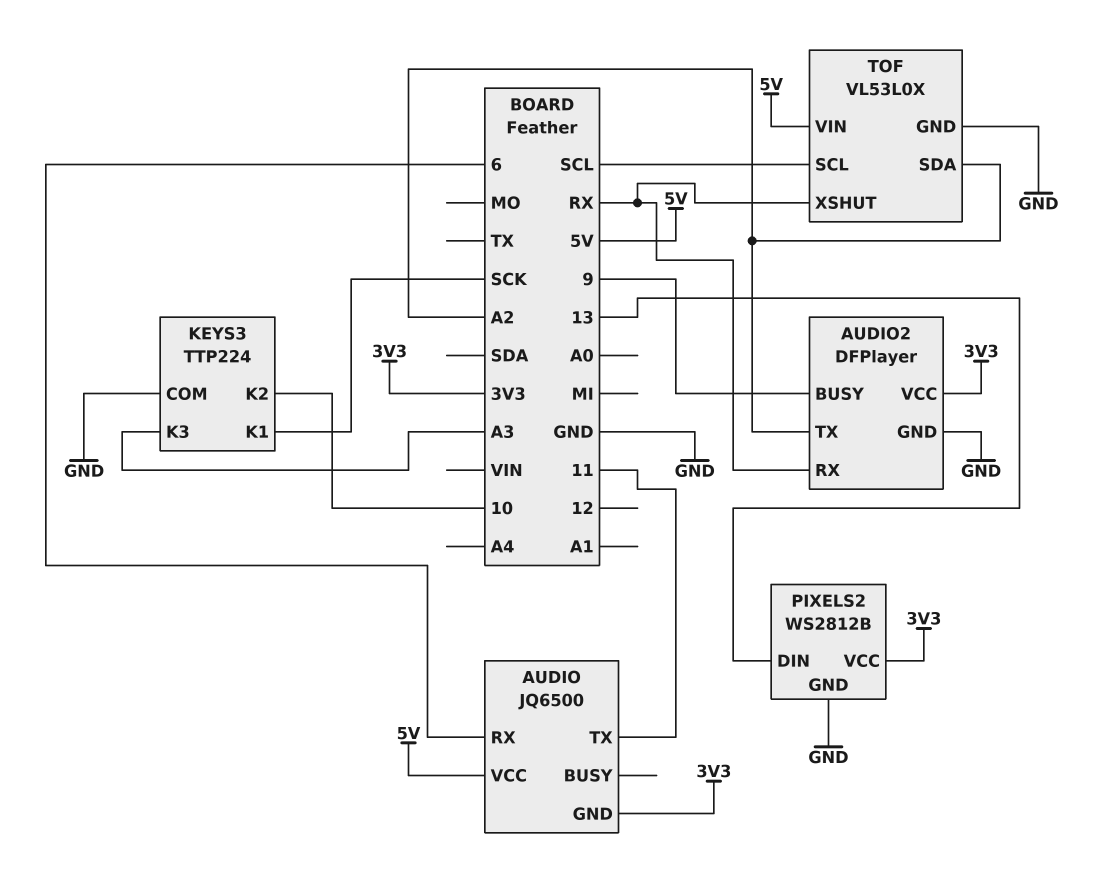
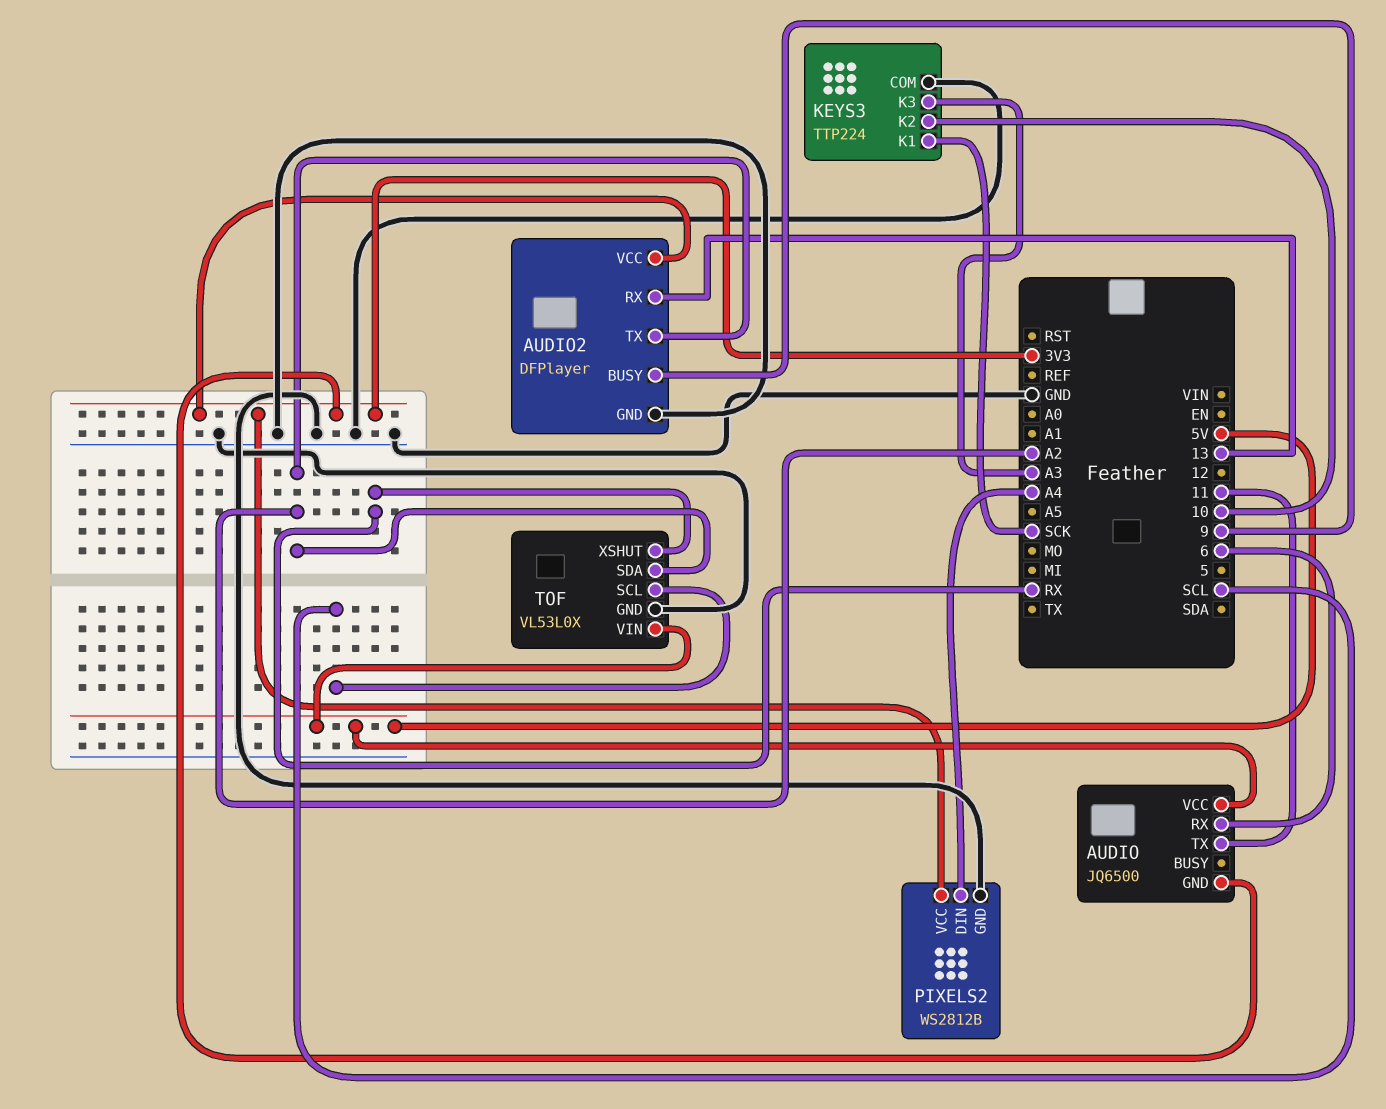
AUDIO2 pin RX: RX -> 13
PIXELS2 pin DIN: 13 -> A4

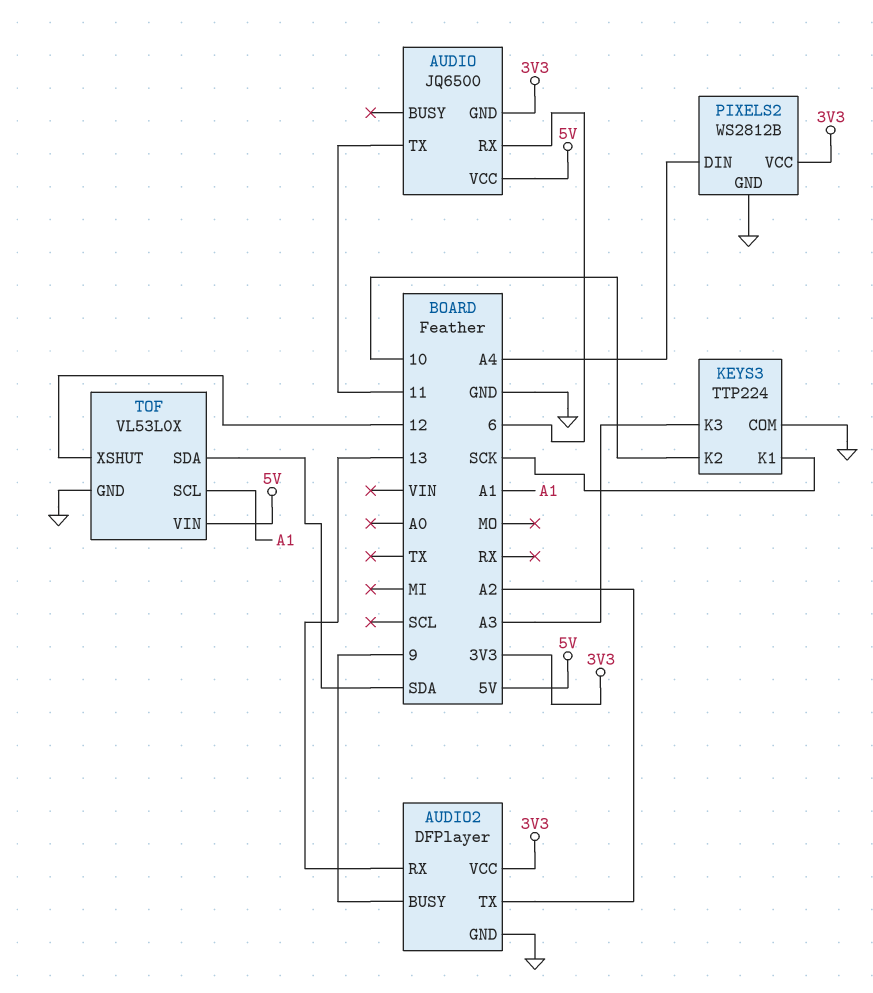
TOF pin SCL: SCL -> A1
TOF pin SDA: A2 -> SDA
TOF pin XSHUT: RX -> 12

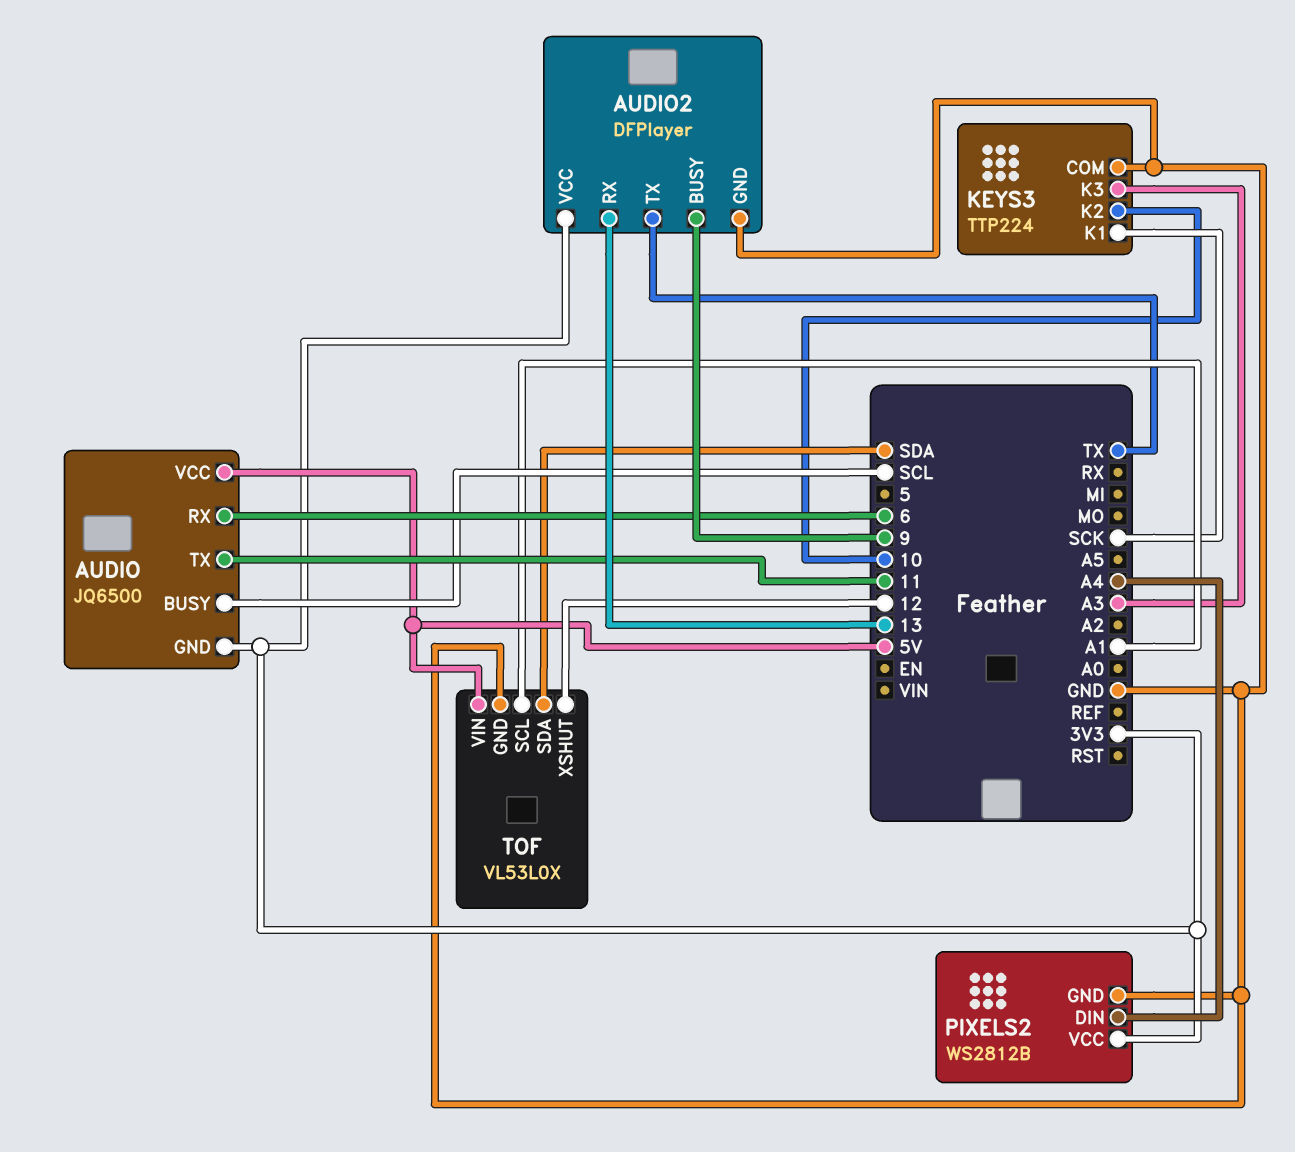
AUDIO pin BUSY: none -> SCL
AUDIO2 pin TX: A2 -> TX

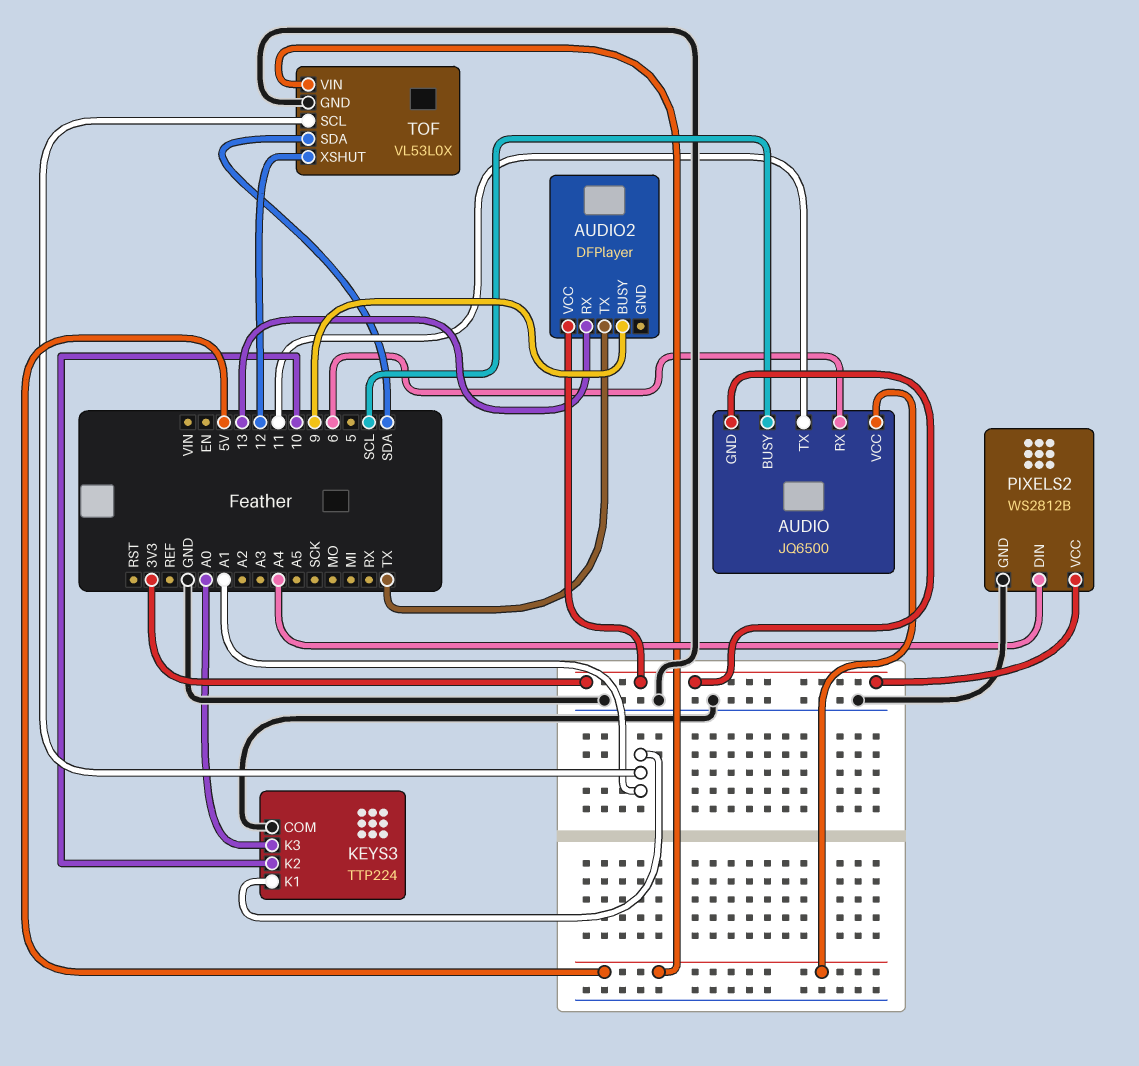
AUDIO2 pin GND: GND -> none
KEYS3 pin K1: SCK -> A1
KEYS3 pin K3: A3 -> A0

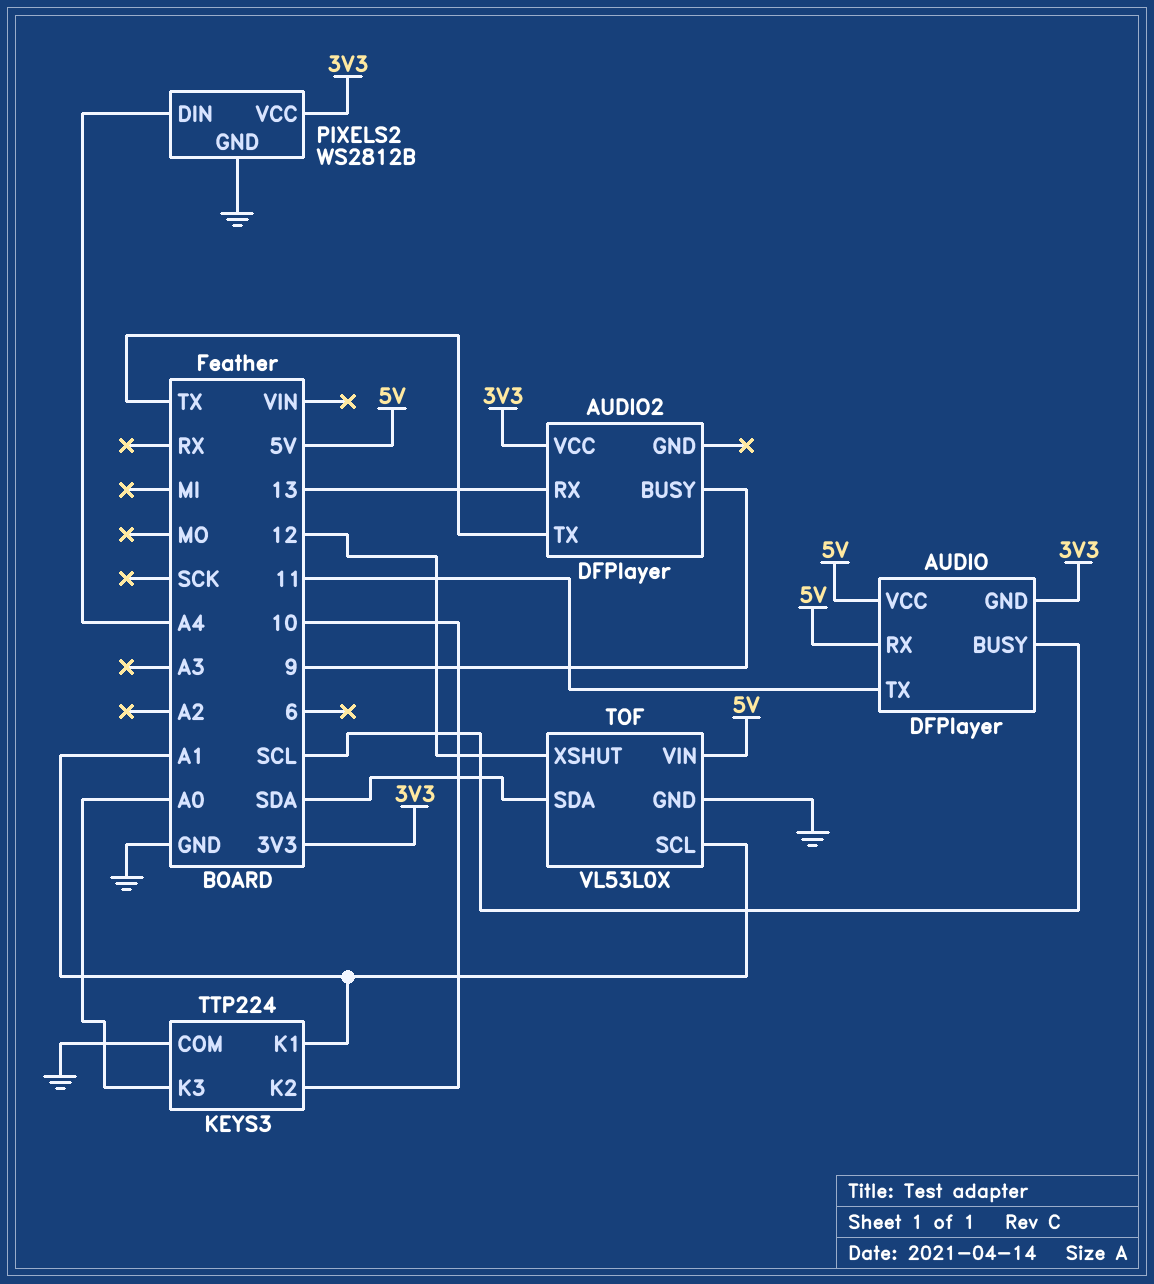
AUDIO: JQ6500 -> DFPlayer
AUDIO pin RX: 6 -> 5V

